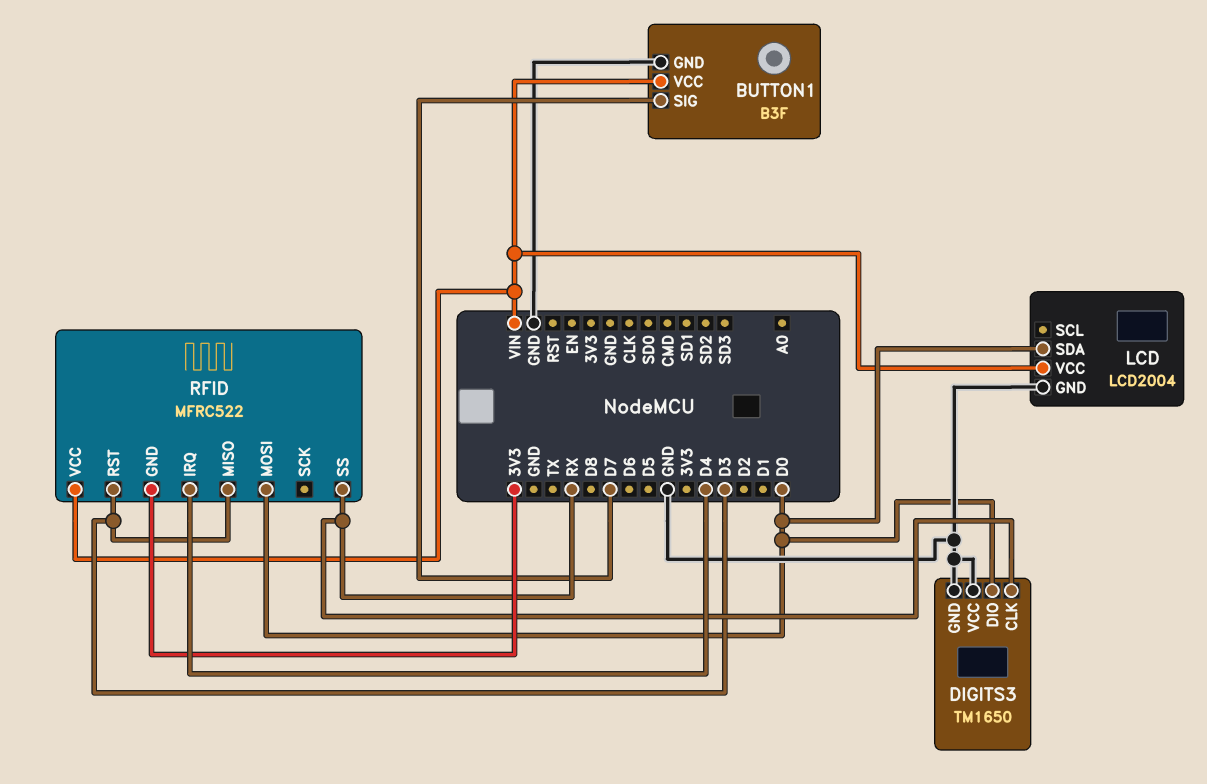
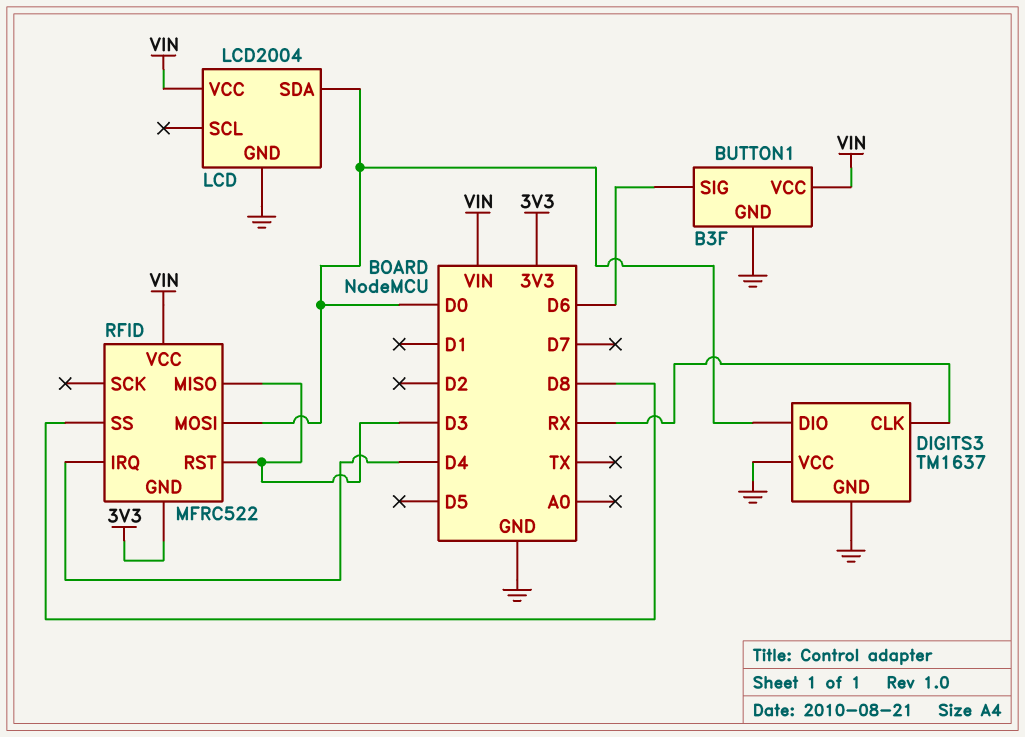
BUTTON1 pin SIG: D7 -> D6
DIGITS3: TM1650 -> TM1637
RFID pin SS: RX -> D8

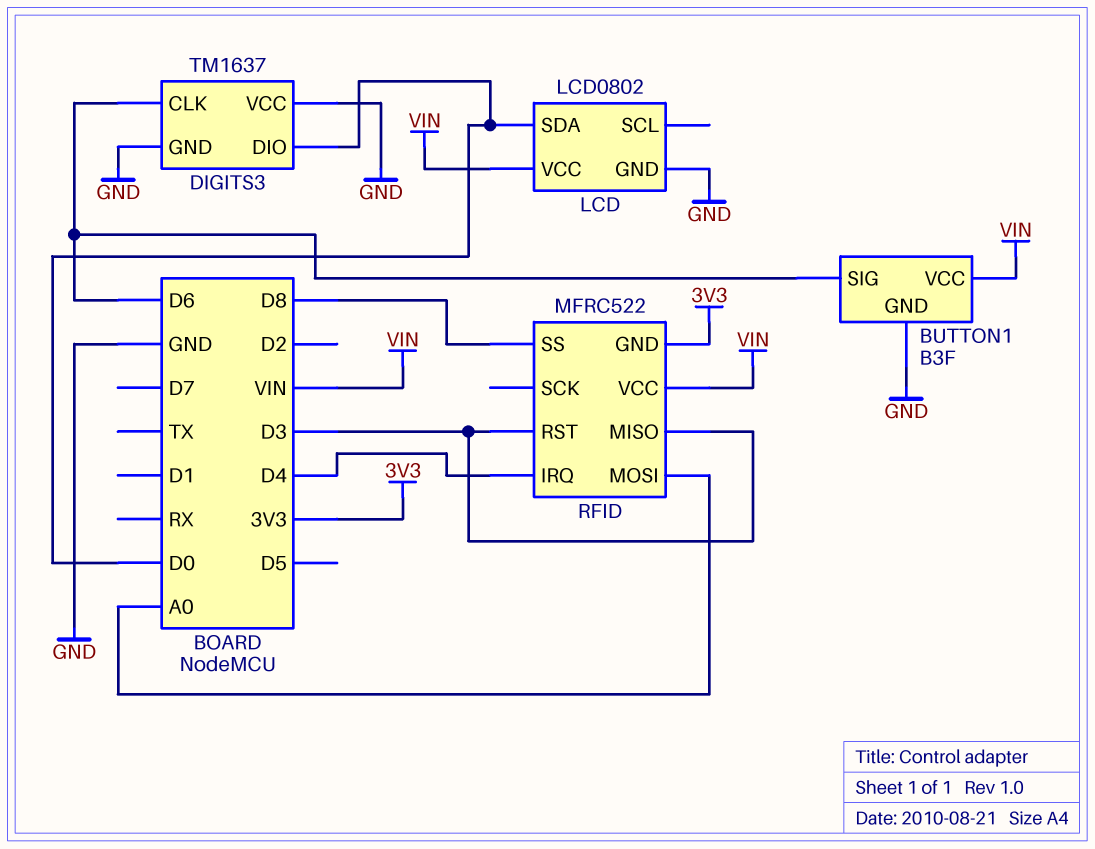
DIGITS3 pin CLK: RX -> D6
LCD: LCD2004 -> LCD0802
RFID pin MOSI: D0 -> A0

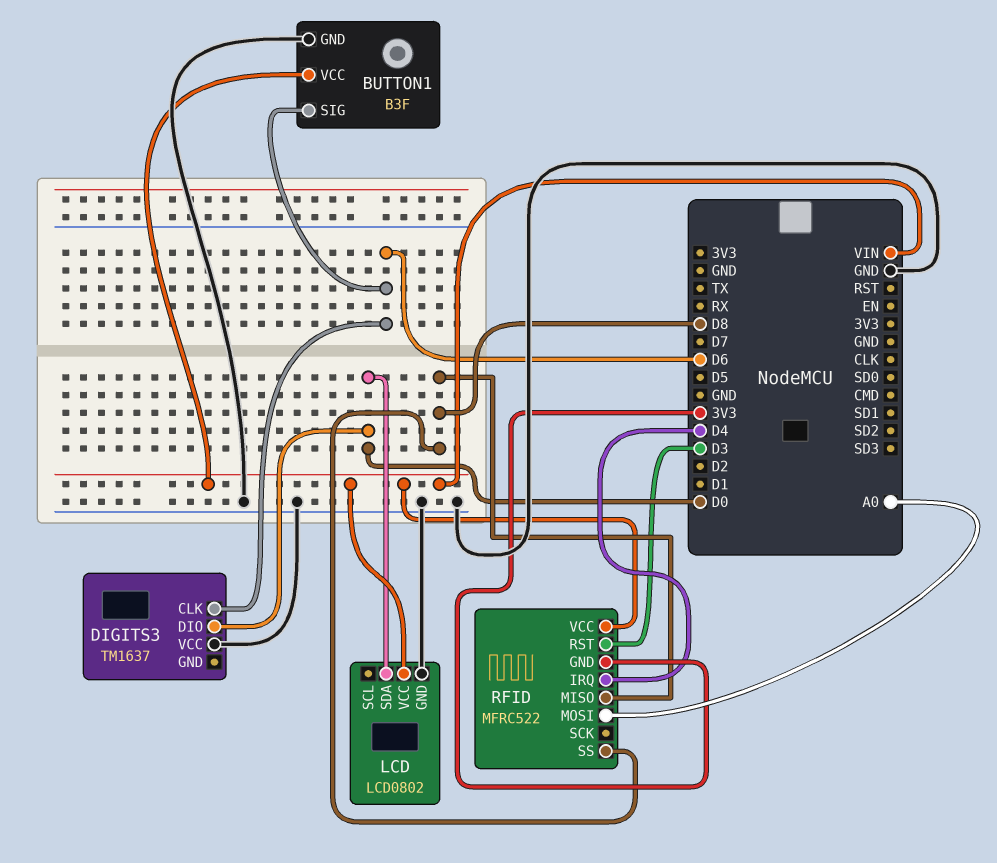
DIGITS3 pin GND: GND -> none
RFID pin MISO: D3 -> D8

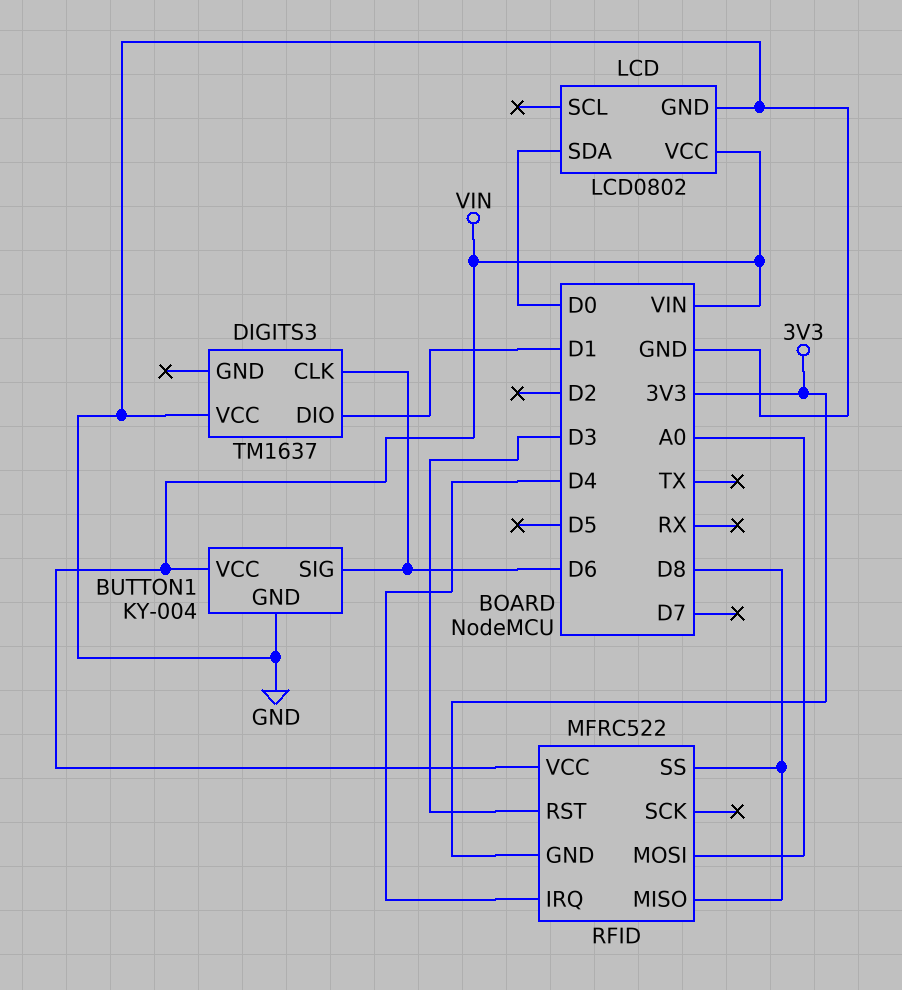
BUTTON1: B3F -> KY-004
DIGITS3 pin DIO: D0 -> D1

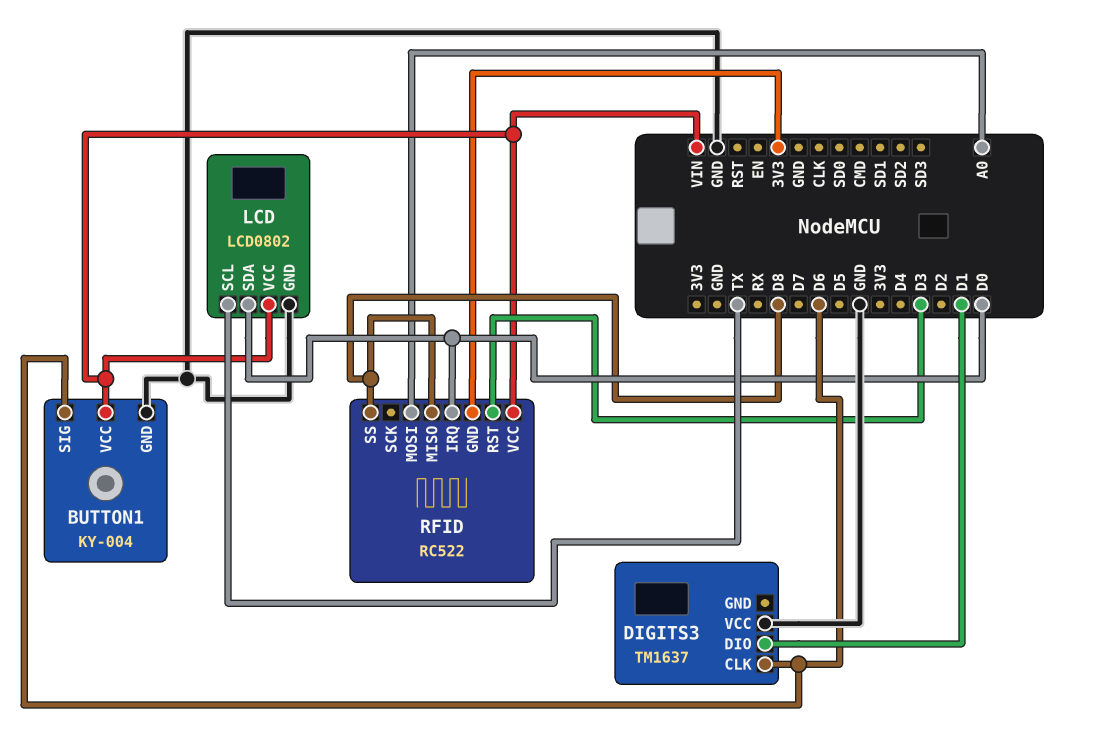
LCD pin SCL: none -> TX
RFID: MFRC522 -> RC522
RFID pin IRQ: D4 -> D0

